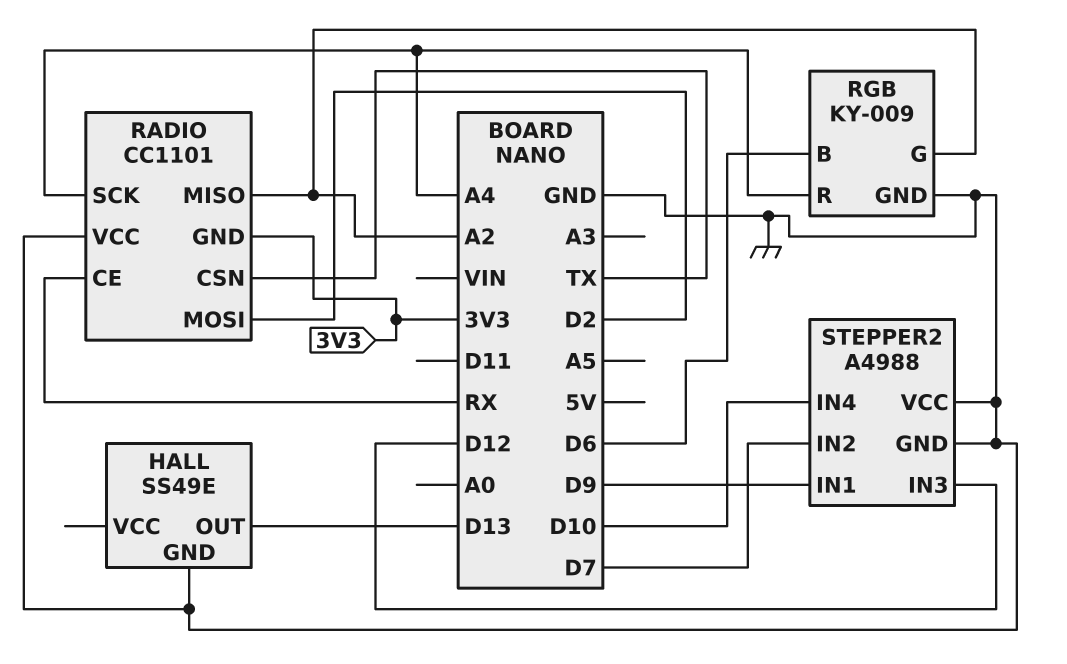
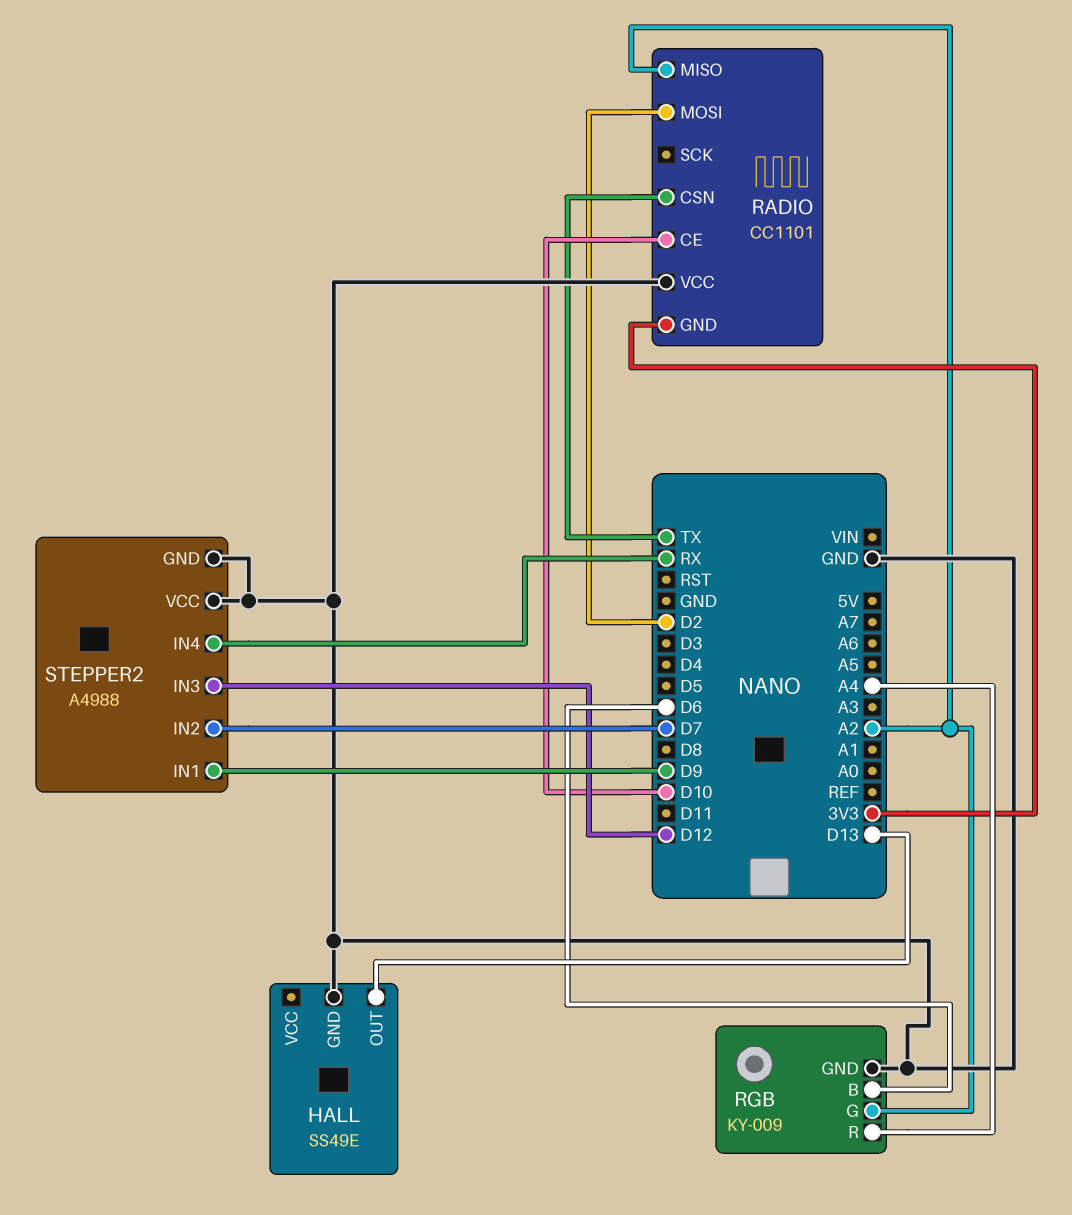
RADIO pin CE: RX -> D10
RADIO pin SCK: A4 -> none
STEPPER2 pin IN4: D10 -> RX

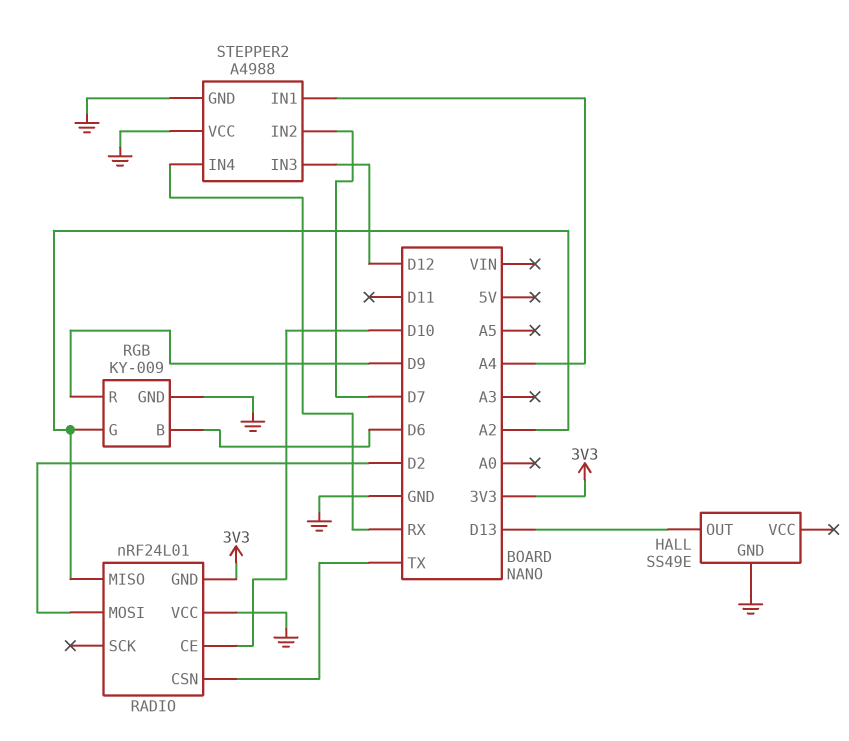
RADIO: CC1101 -> nRF24L01
RGB pin R: A4 -> D9
STEPPER2 pin IN1: D9 -> A4

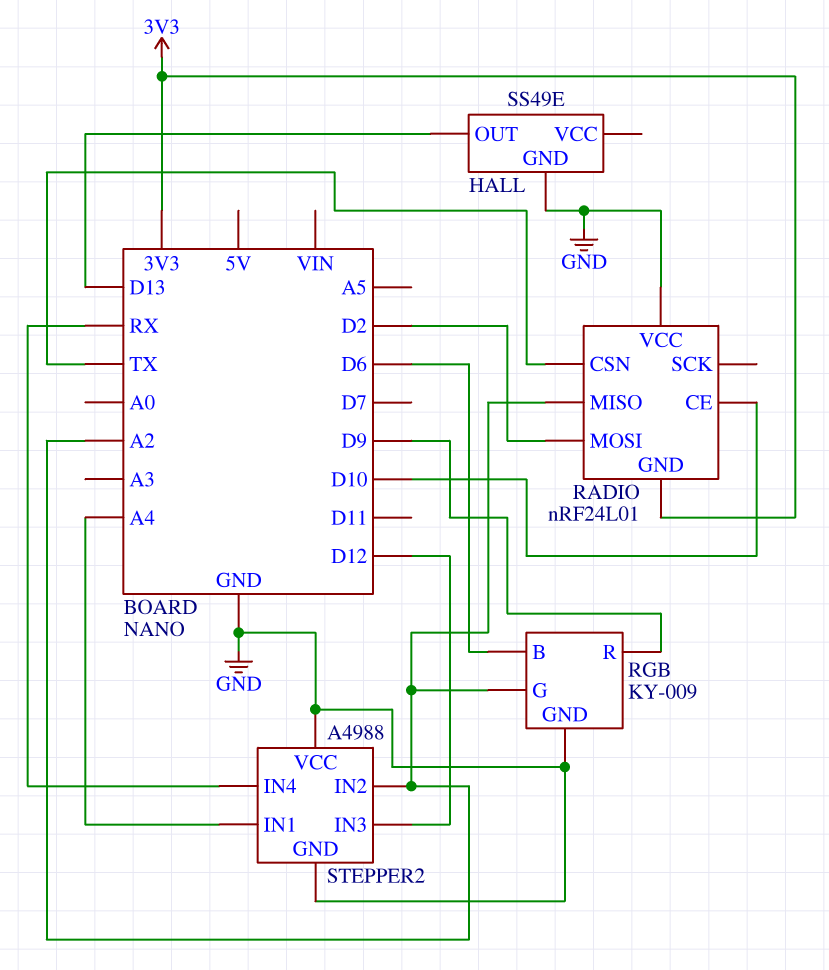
STEPPER2 pin IN2: D7 -> A2

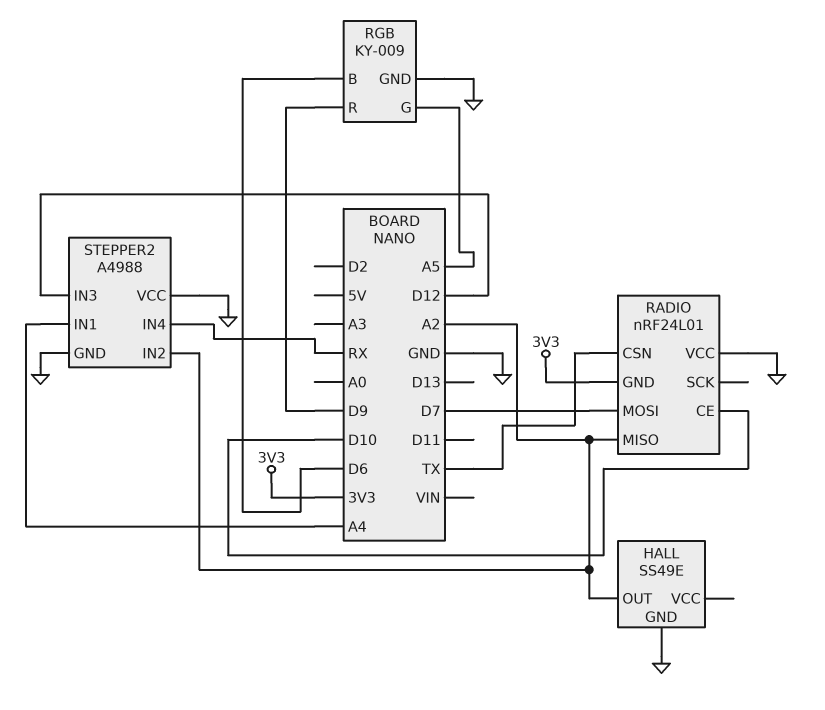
HALL pin OUT: D13 -> A2
RADIO pin MOSI: D2 -> D7
RGB pin G: A2 -> A5

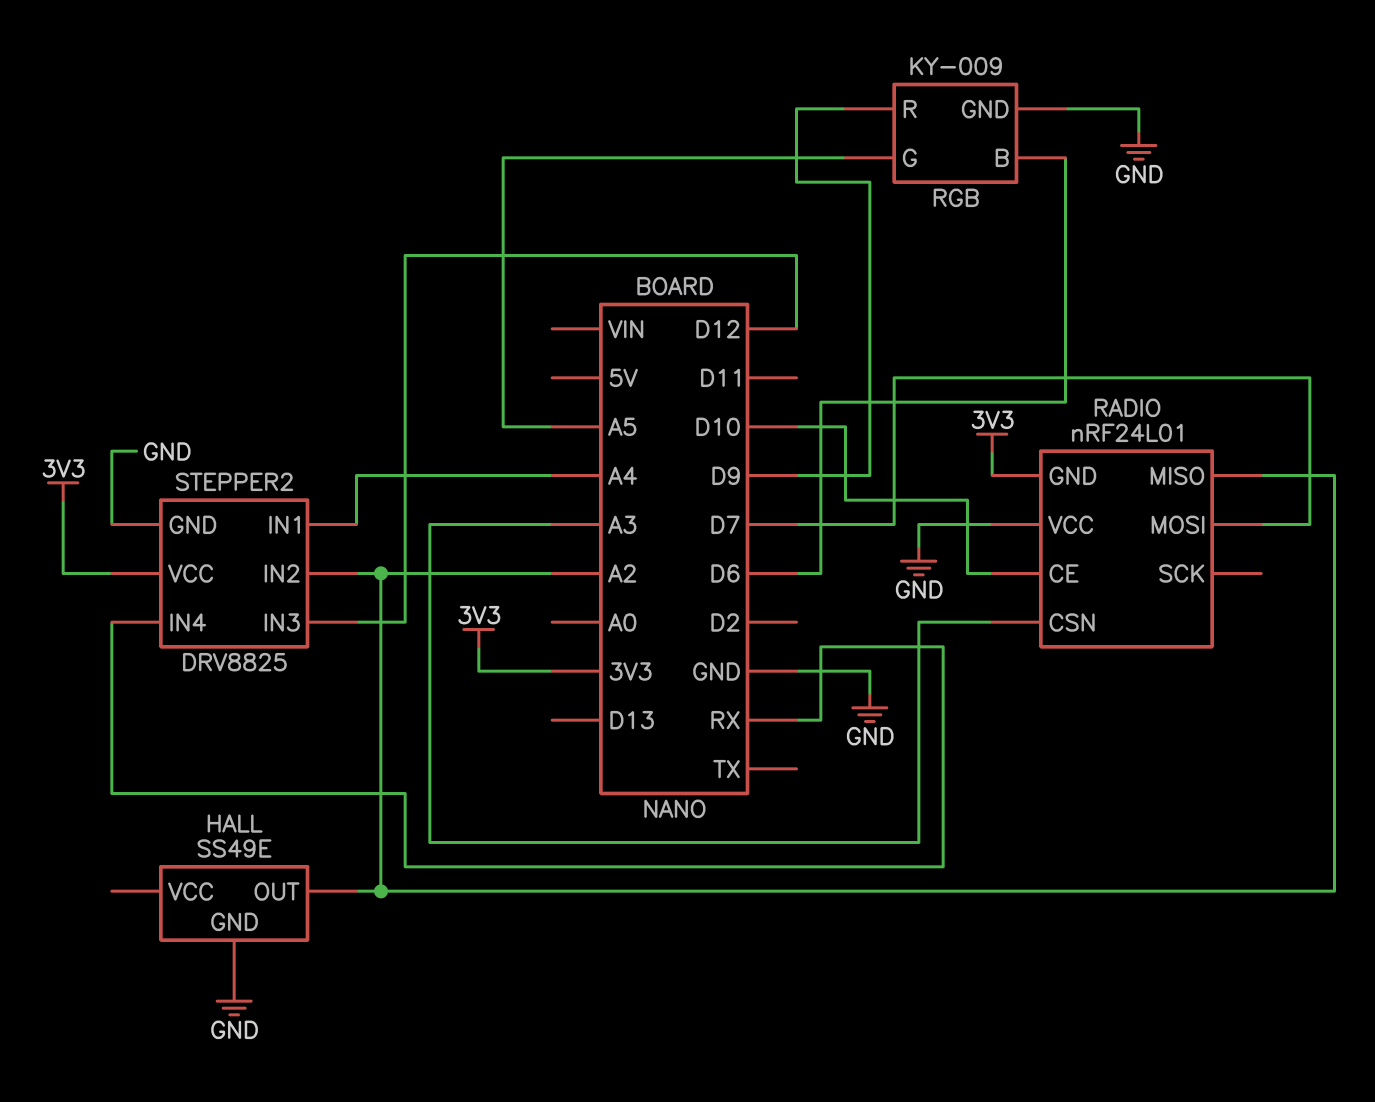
RADIO pin CSN: TX -> A3
STEPPER2: A4988 -> DRV8825
STEPPER2 pin VCC: GND -> 3V3

